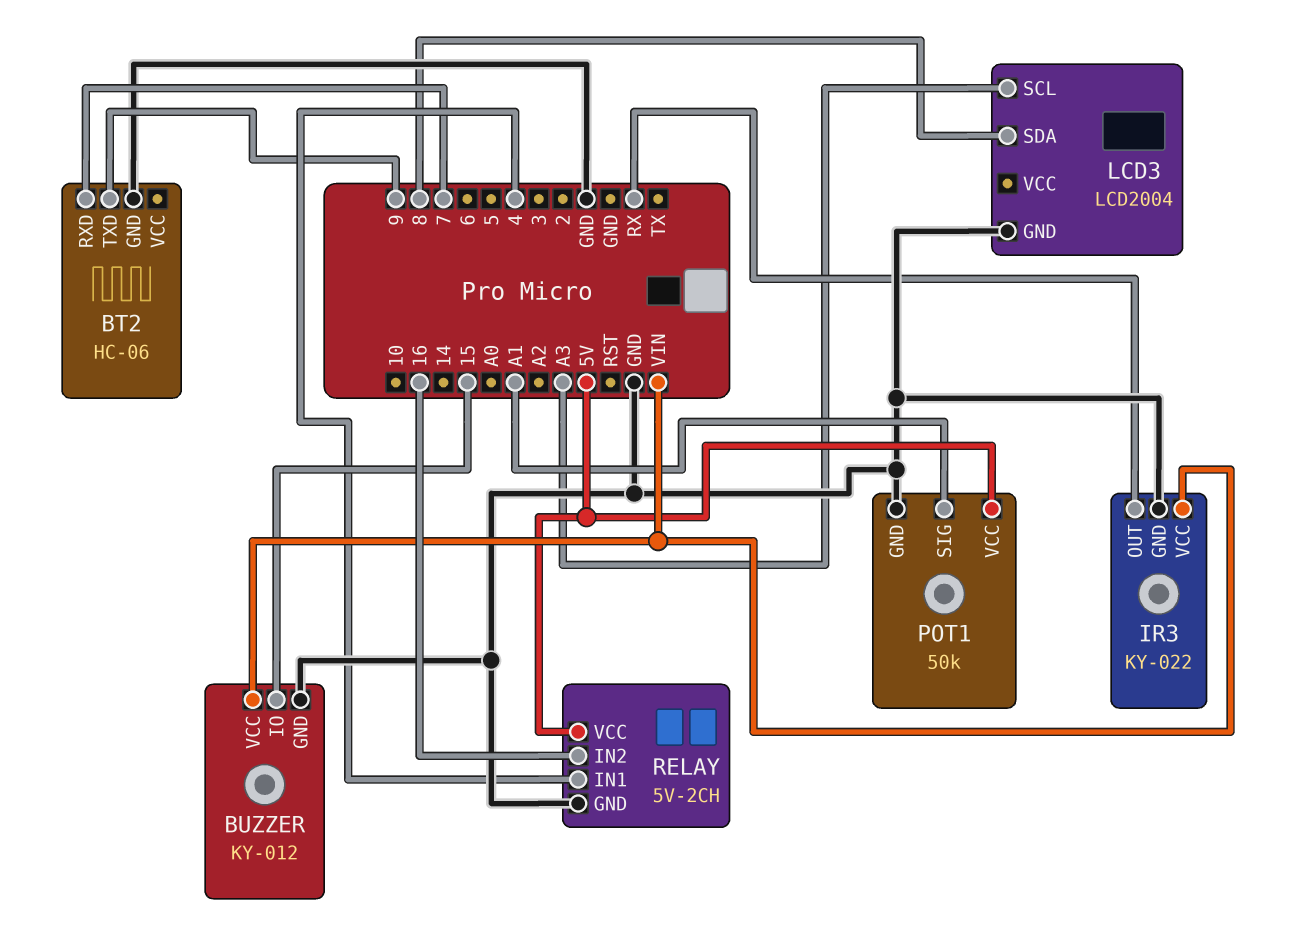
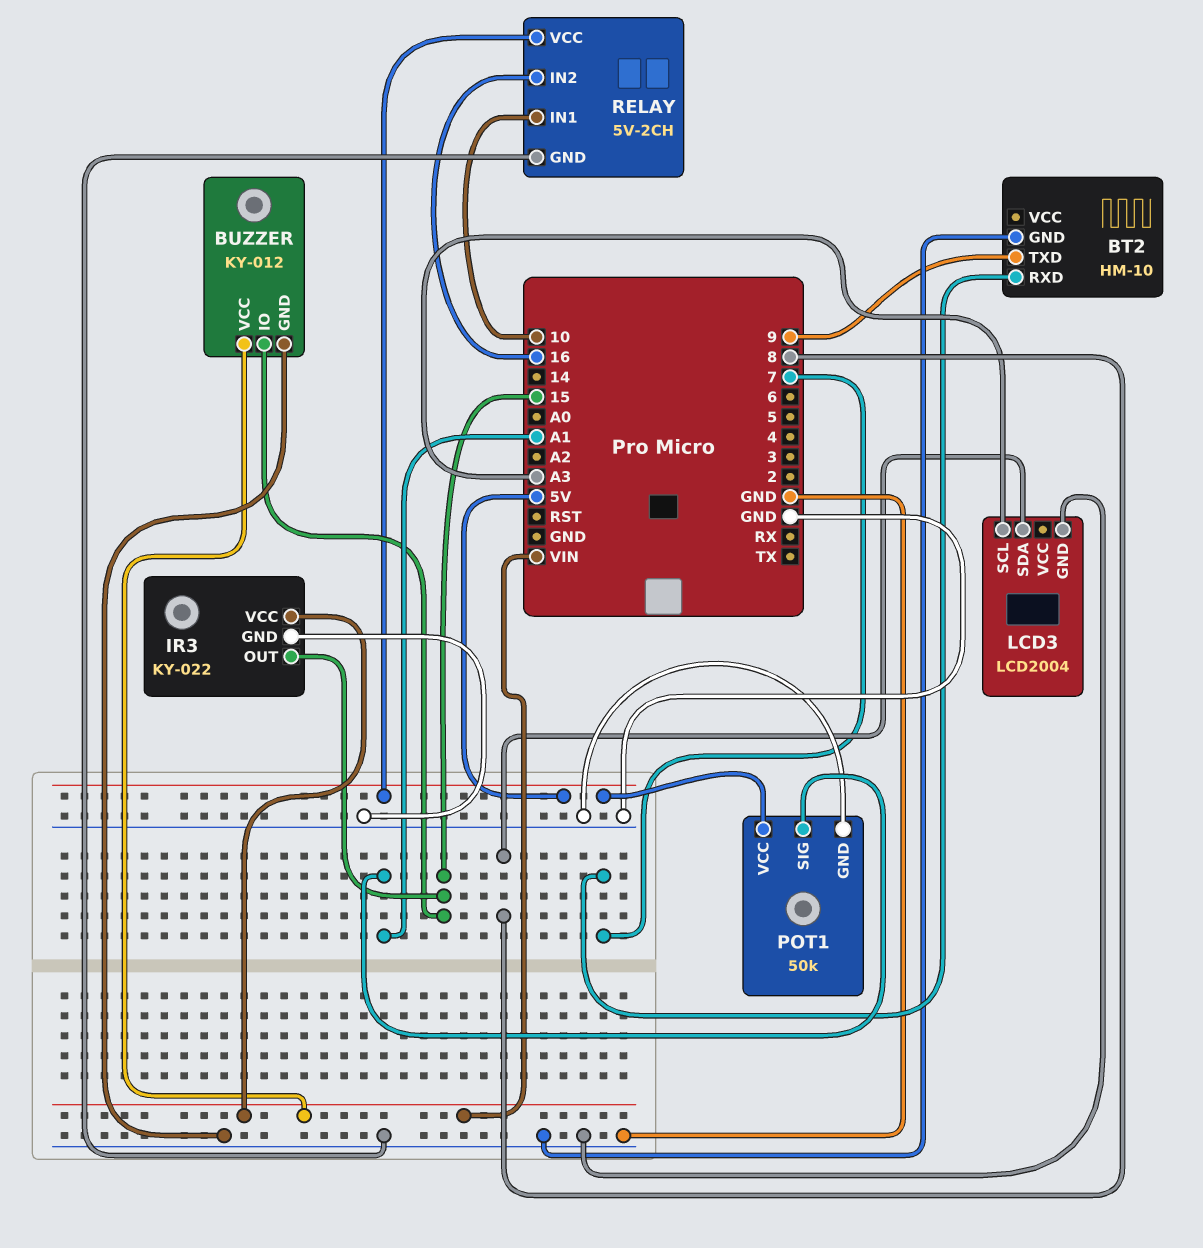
BT2: HC-06 -> HM-10
IR3 pin OUT: RX -> 15
RELAY pin IN1: 4 -> 10

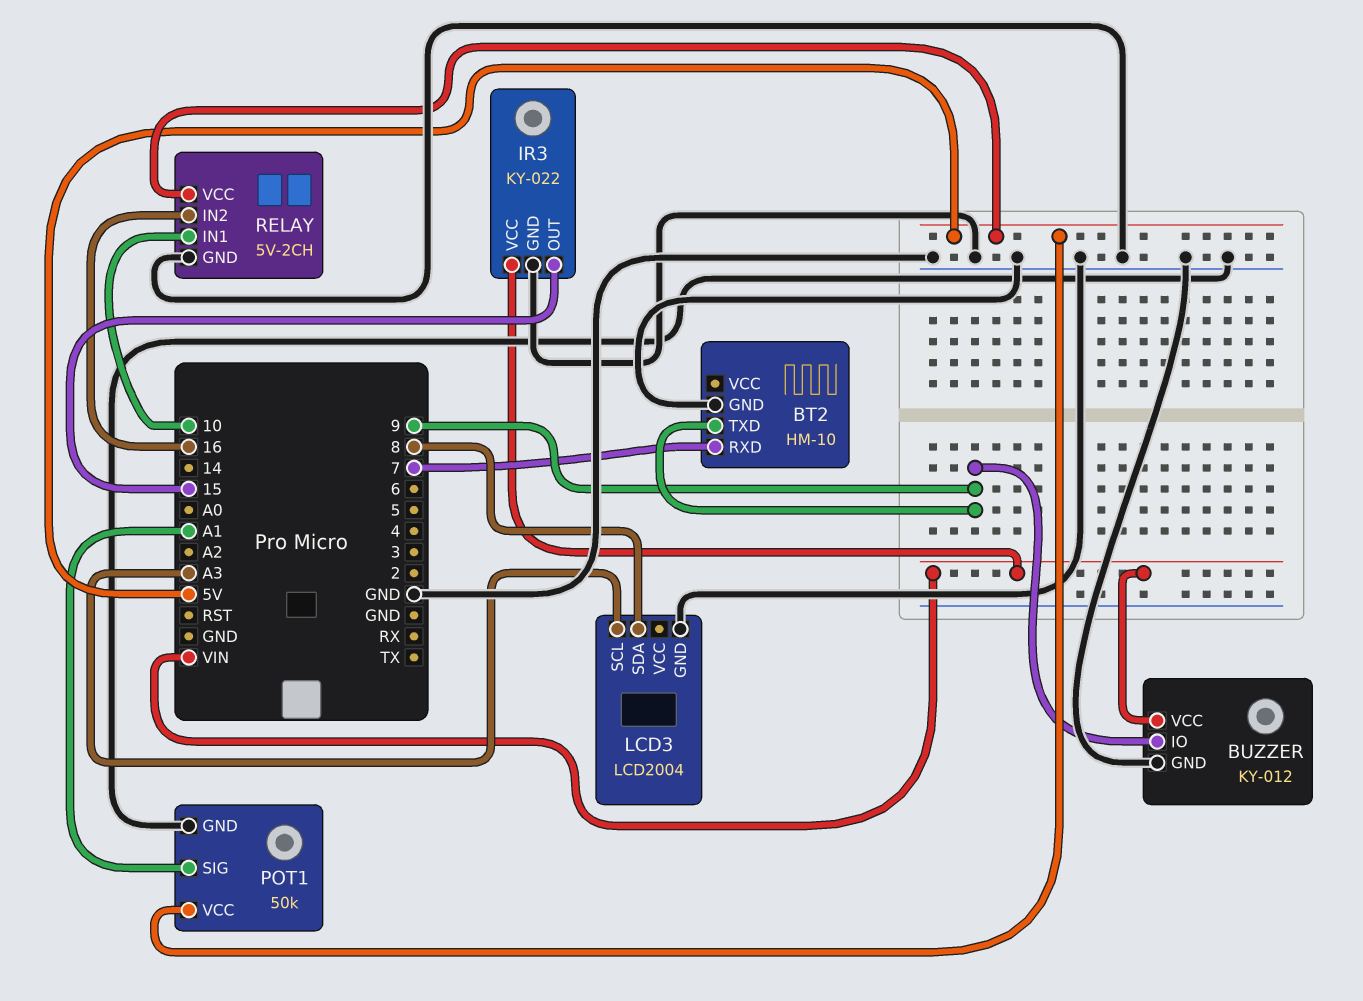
BUZZER pin IO: 15 -> 9

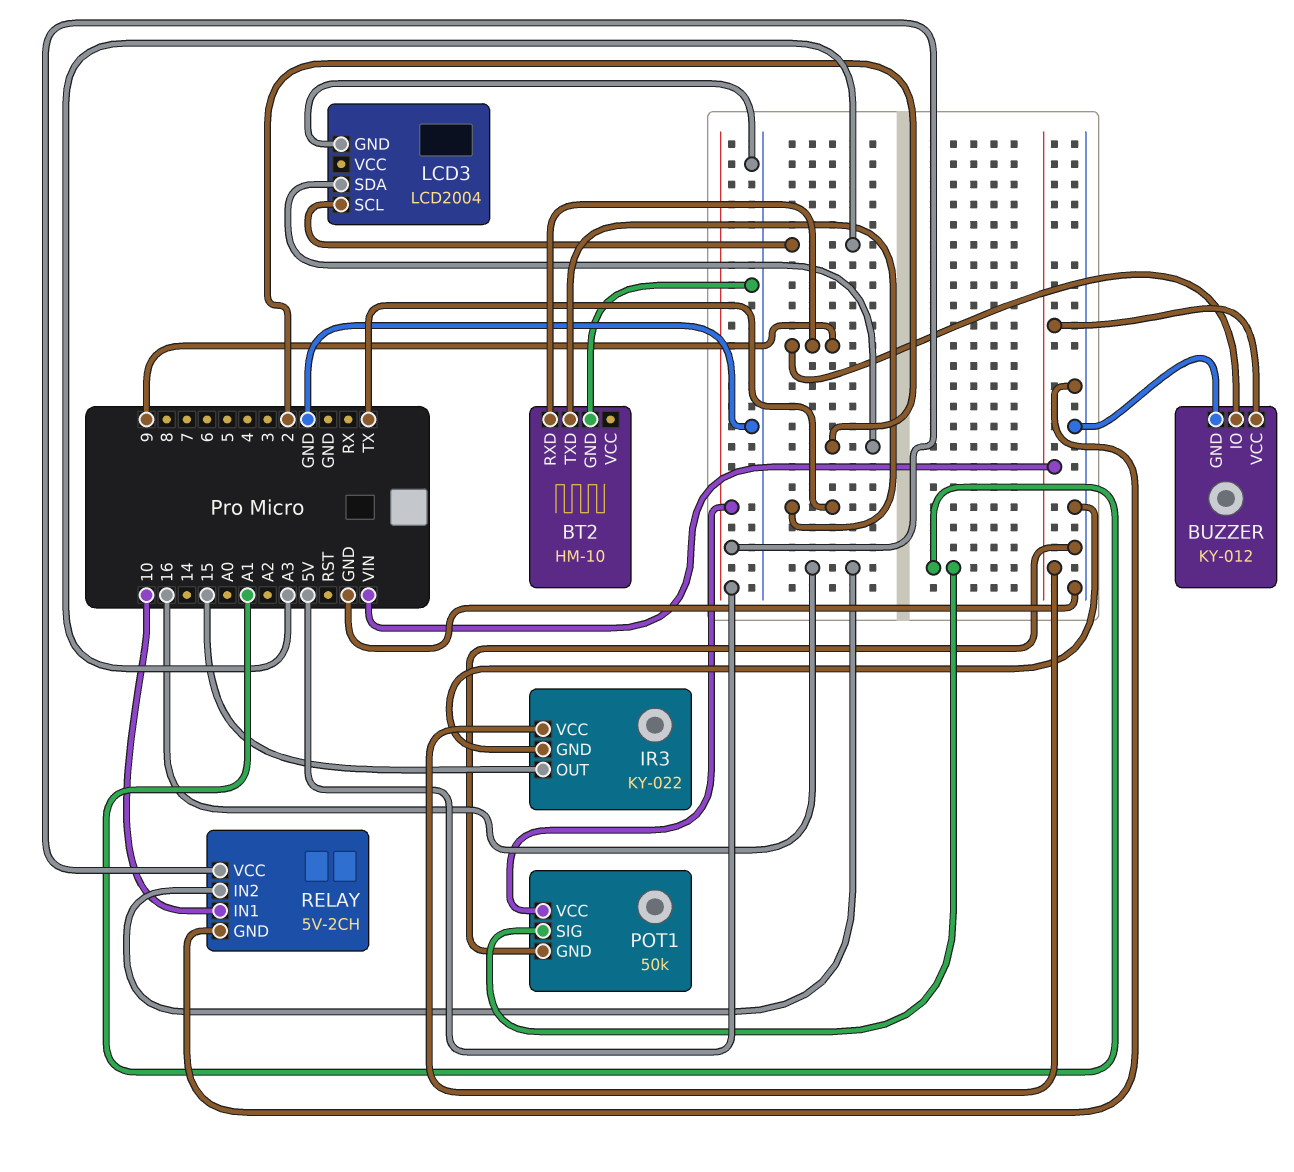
BT2 pin RXD: 7 -> 9
BT2 pin TXD: 9 -> TX
LCD3 pin SDA: 8 -> 2

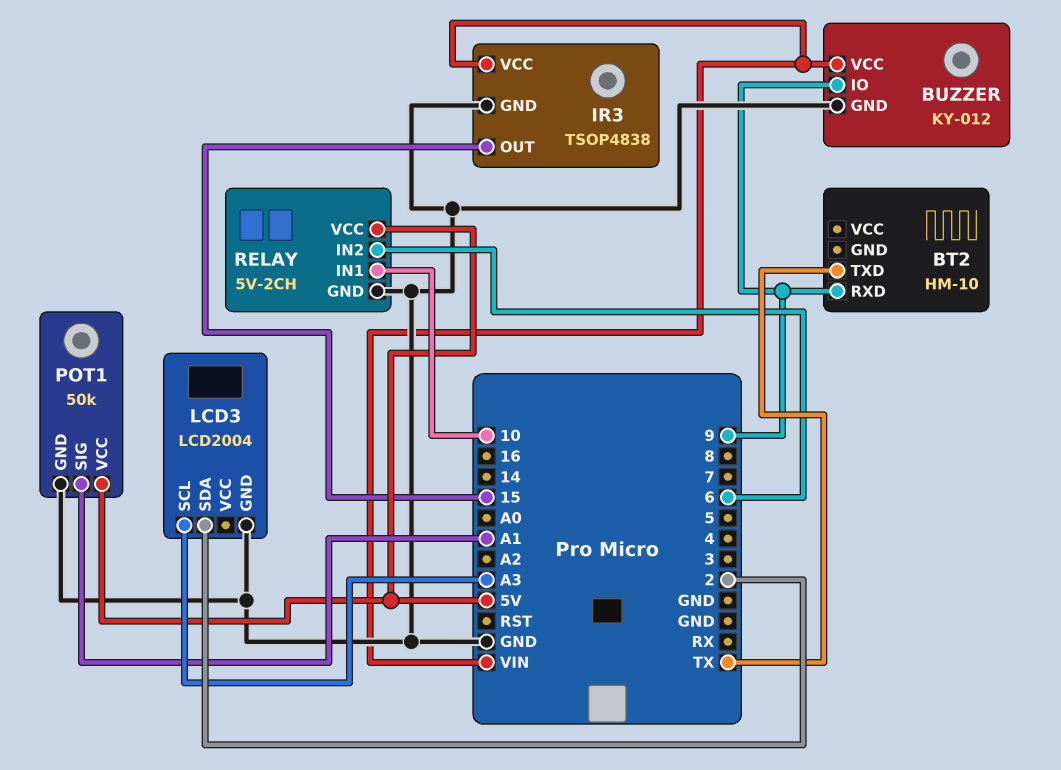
BT2 pin GND: GND -> none
IR3: KY-022 -> TSOP4838
RELAY pin IN2: 16 -> 6

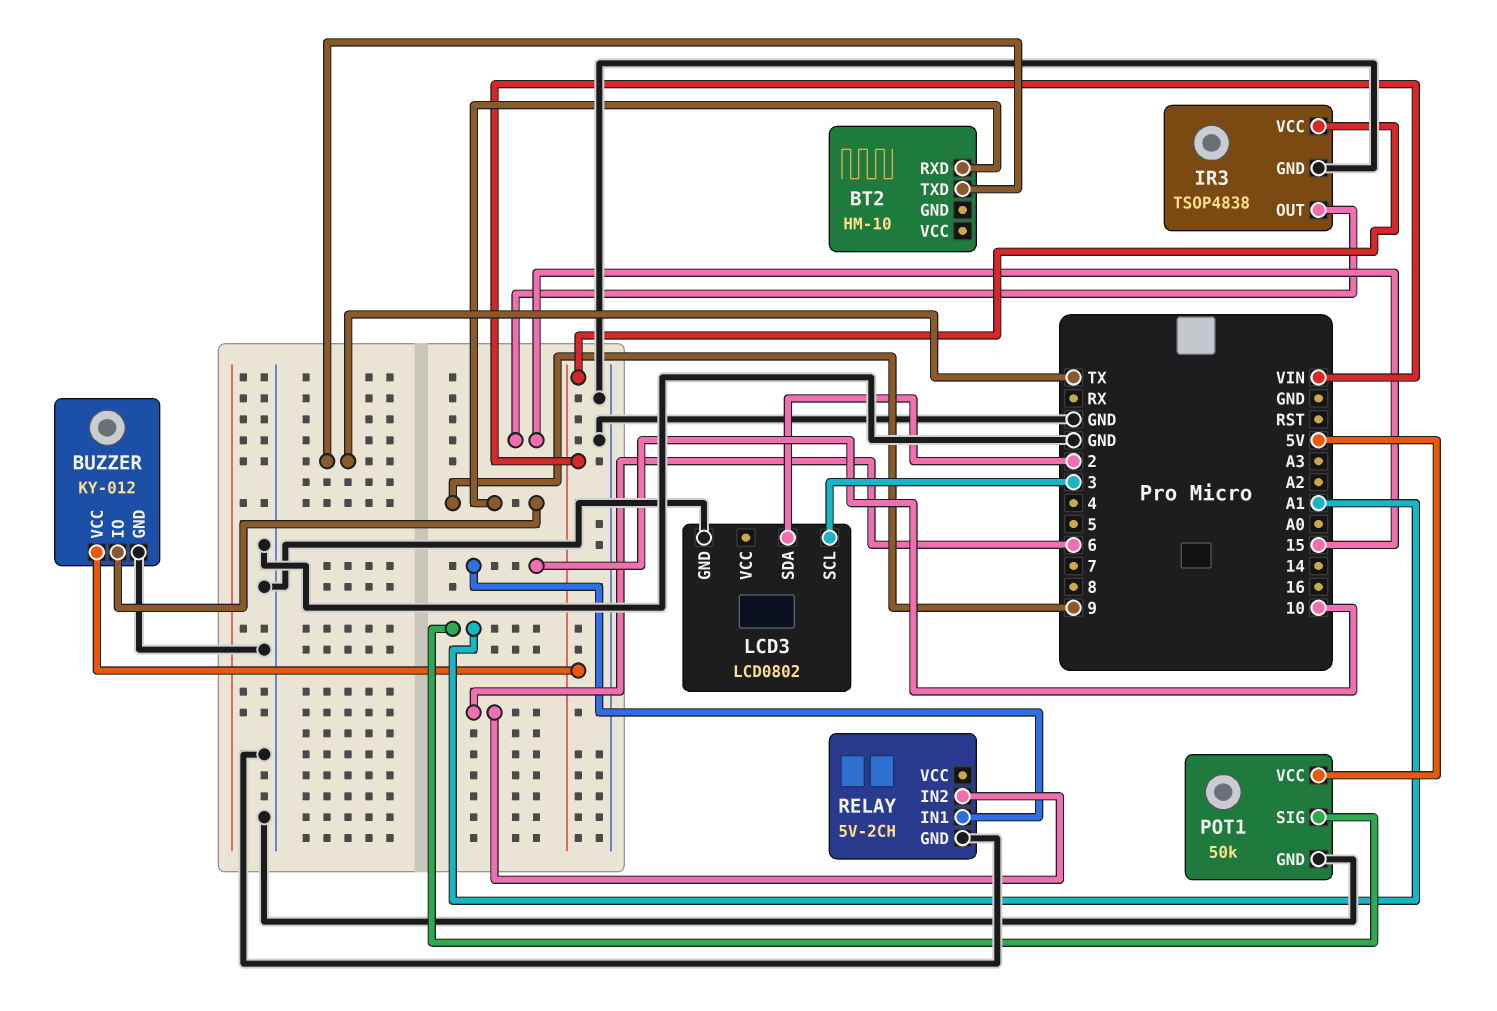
LCD3: LCD2004 -> LCD0802
LCD3 pin SCL: A3 -> 3
RELAY pin VCC: 5V -> none

